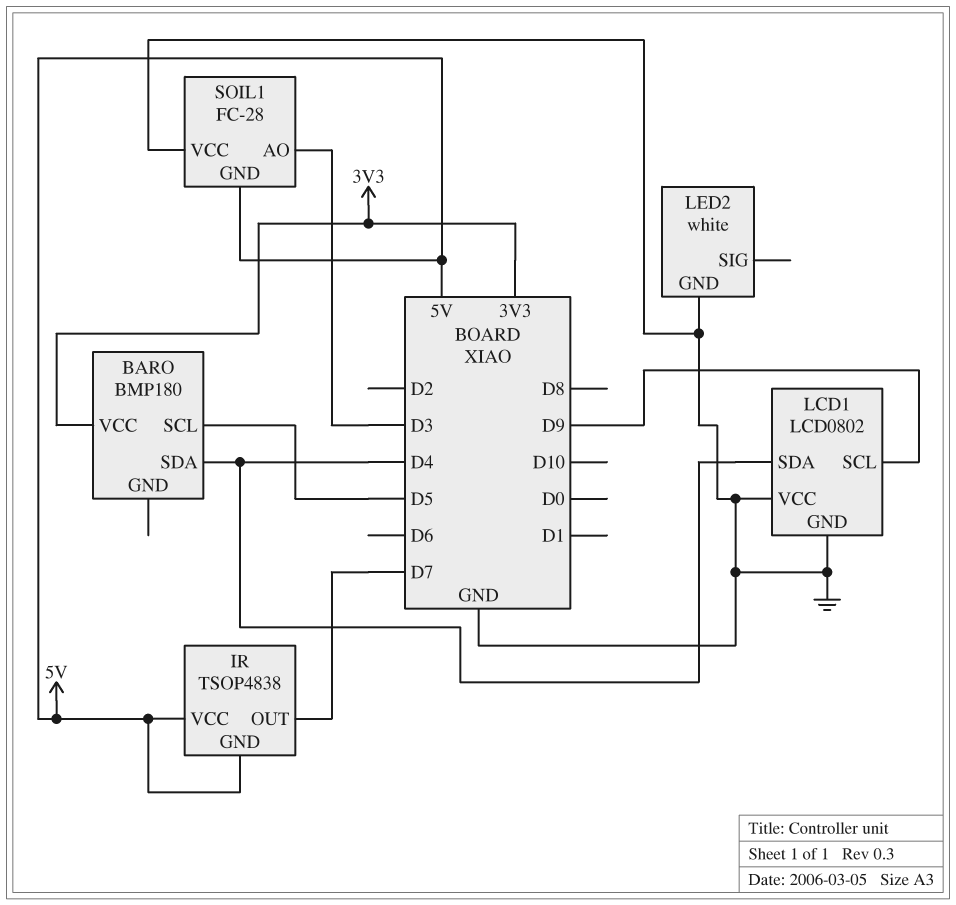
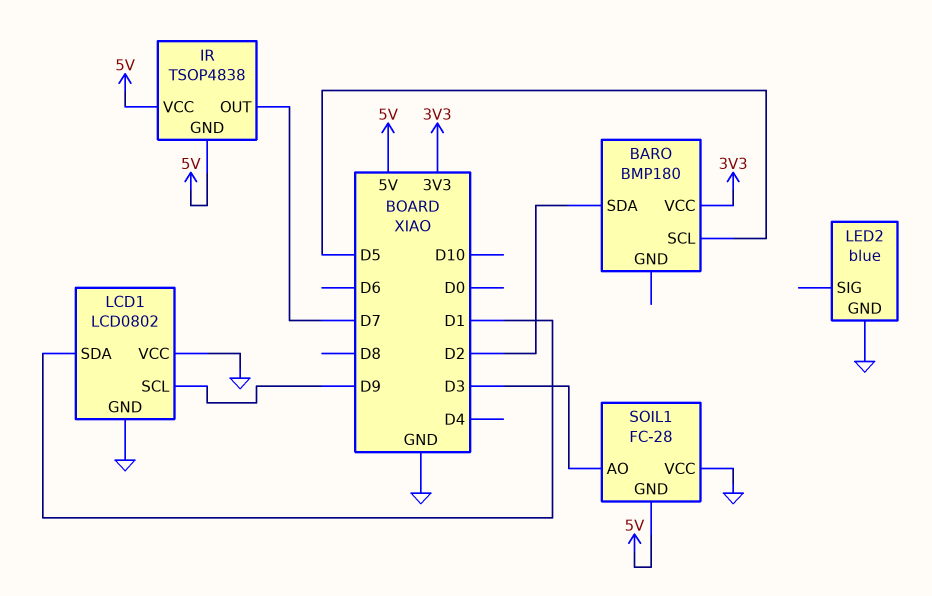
BARO pin SDA: D4 -> D2
LCD1 pin SDA: D4 -> D1
LED2: white -> blue

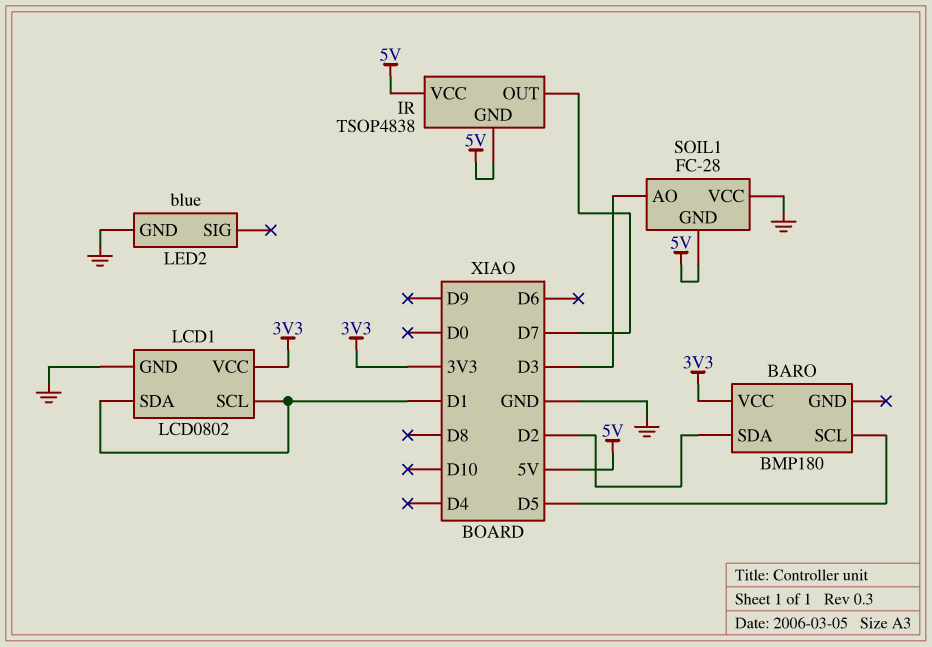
LCD1 pin SCL: D9 -> D1
LCD1 pin VCC: GND -> 3V3

